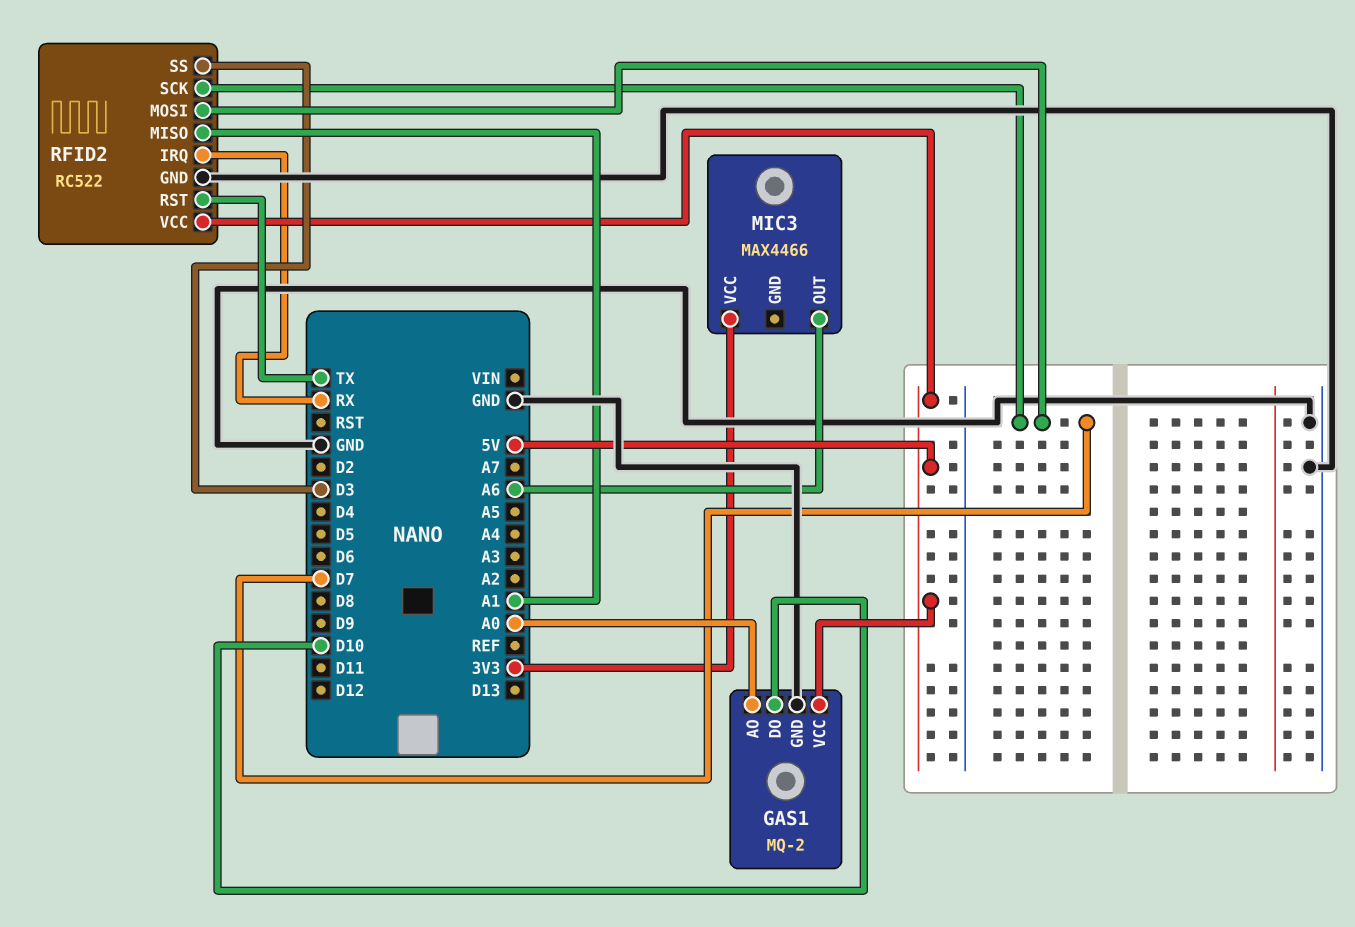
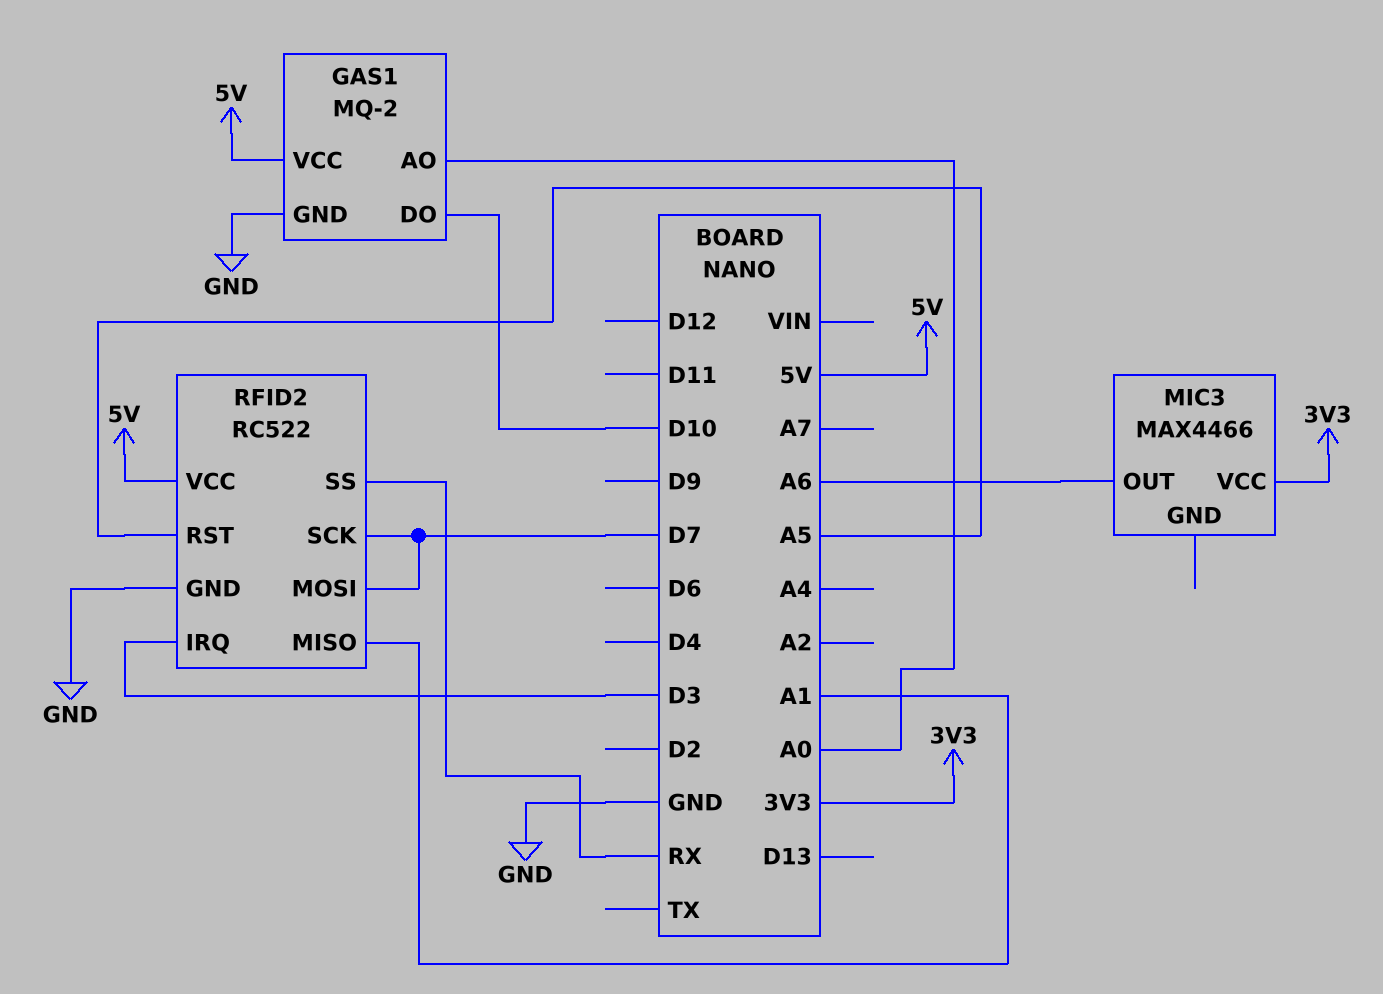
RFID2 pin IRQ: RX -> D3
RFID2 pin RST: TX -> A5
RFID2 pin SS: D3 -> RX

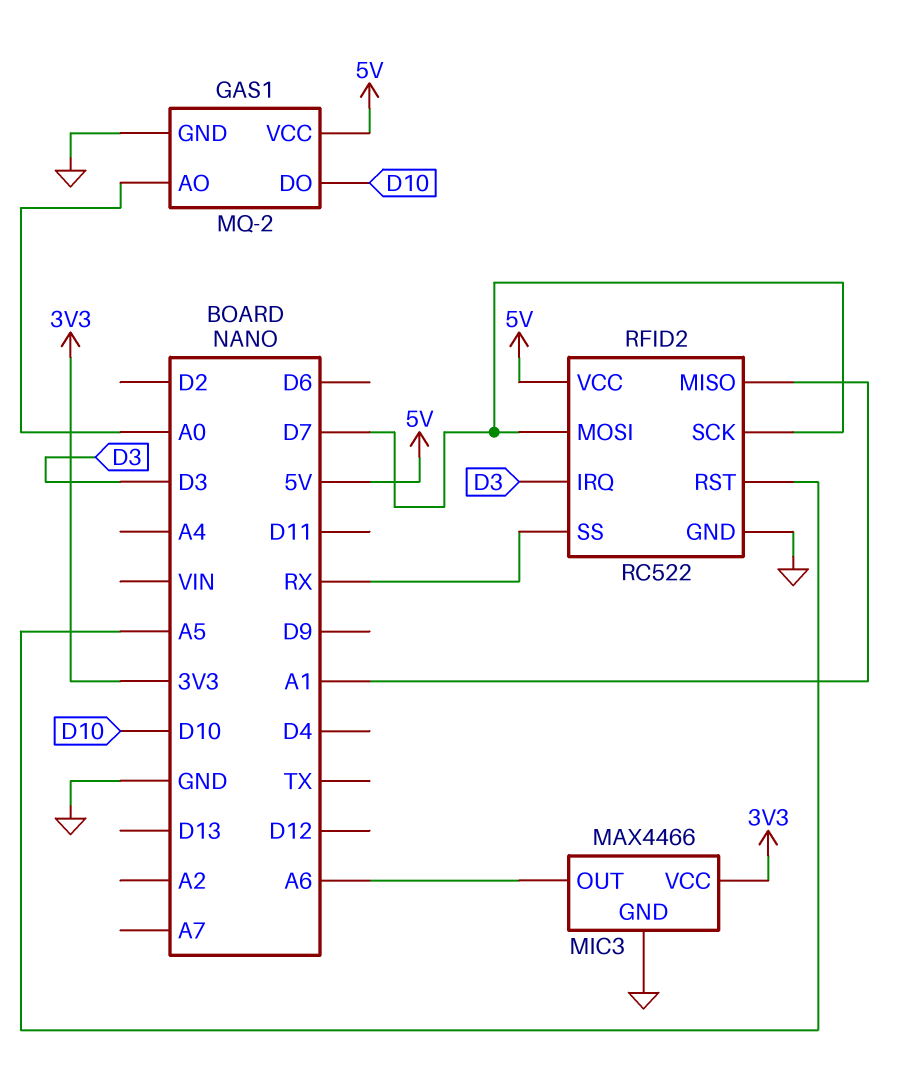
MIC3 pin GND: none -> GND

